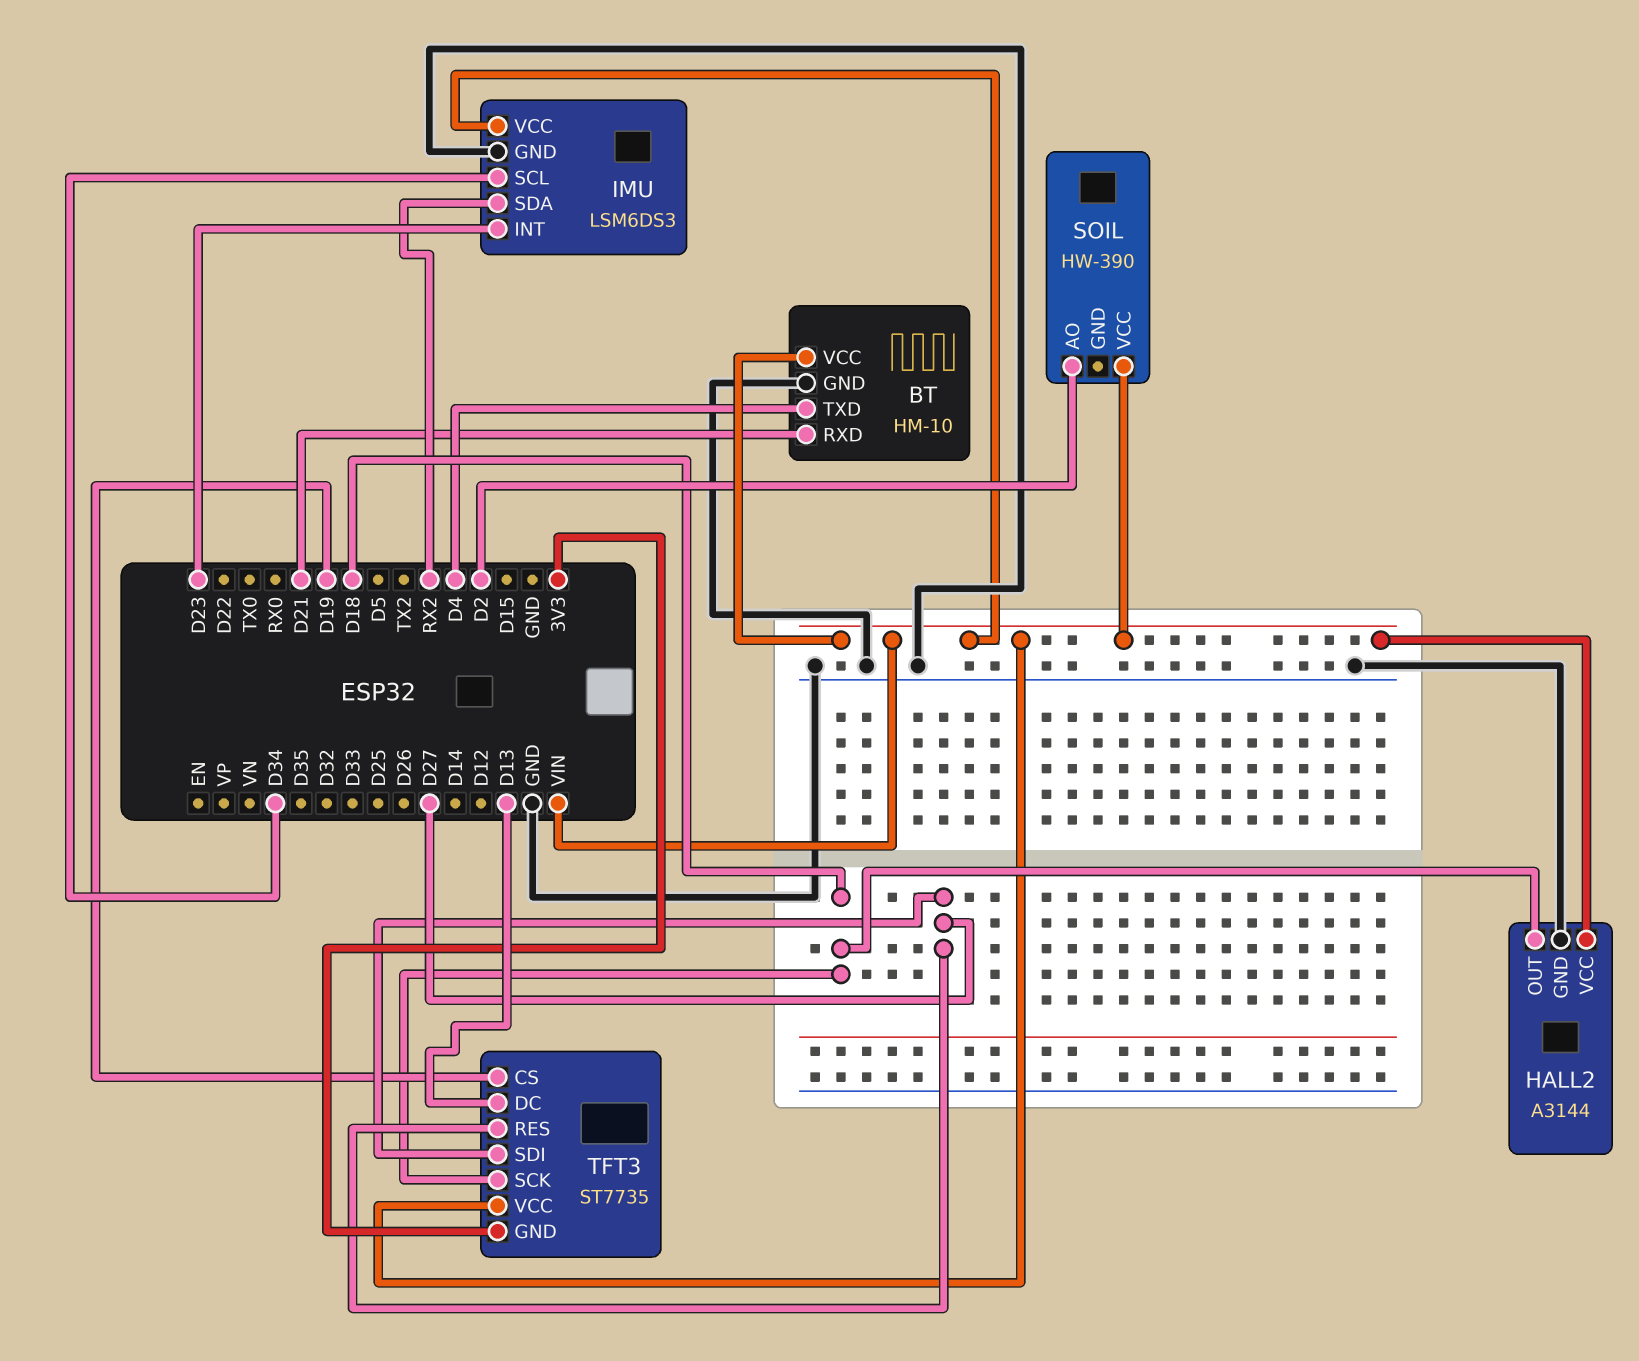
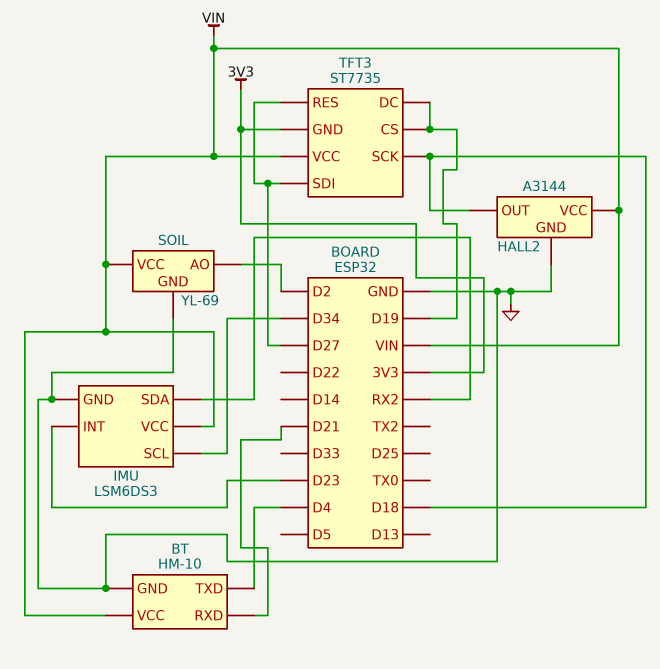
SOIL: HW-390 -> YL-69
SOIL pin GND: none -> GND
TFT3 pin DC: D13 -> D19

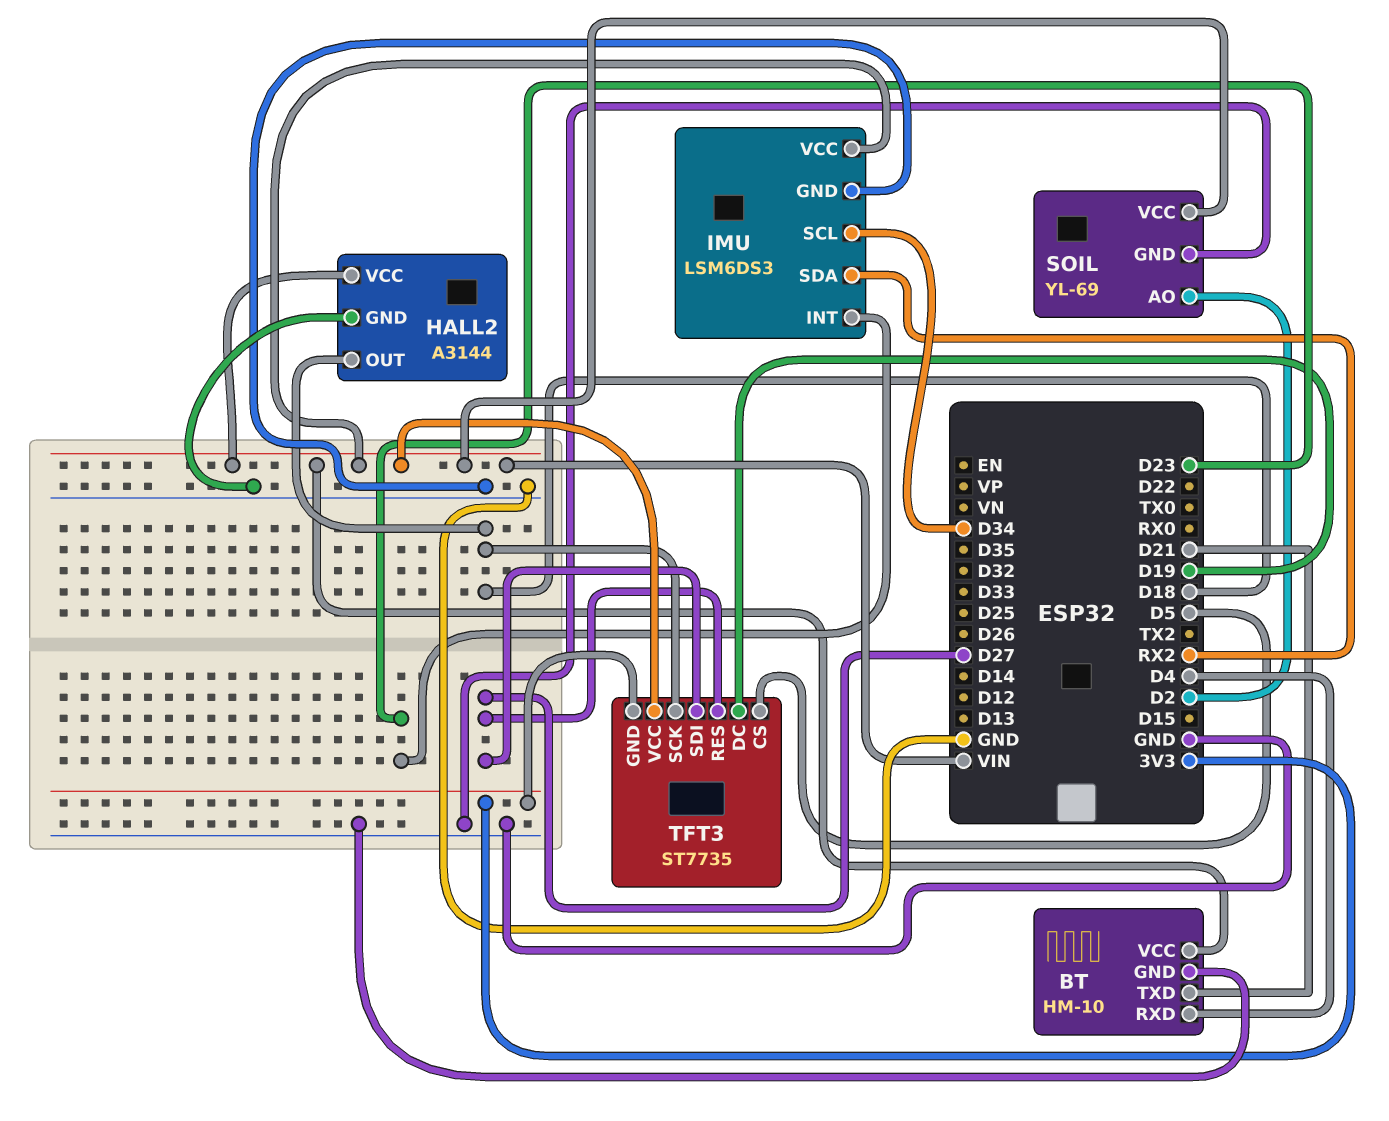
BT pin RXD: D21 -> D4
BT pin TXD: D4 -> D21
TFT3 pin CS: D19 -> D5

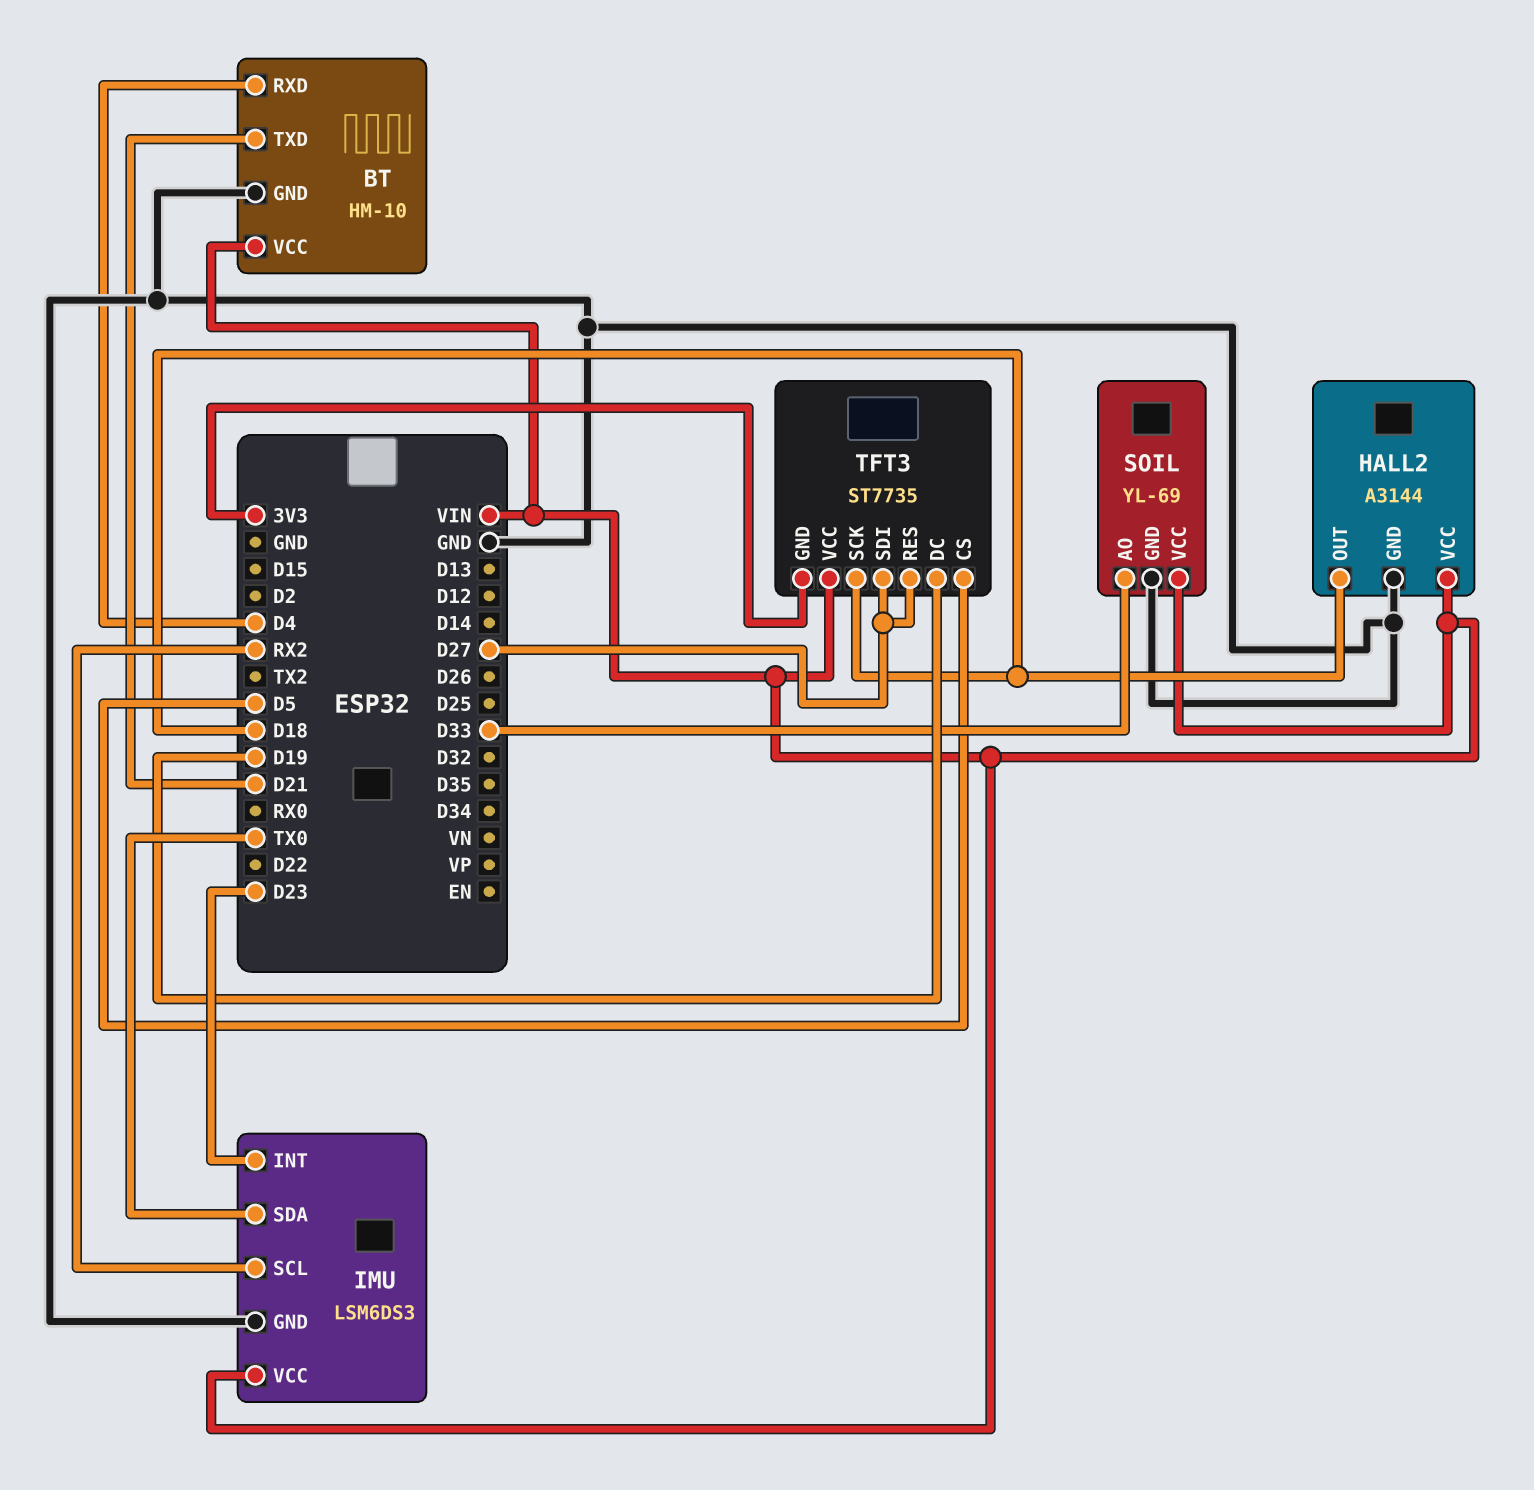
IMU pin SCL: D34 -> RX2
IMU pin SDA: RX2 -> TX0
SOIL pin AO: D2 -> D33

